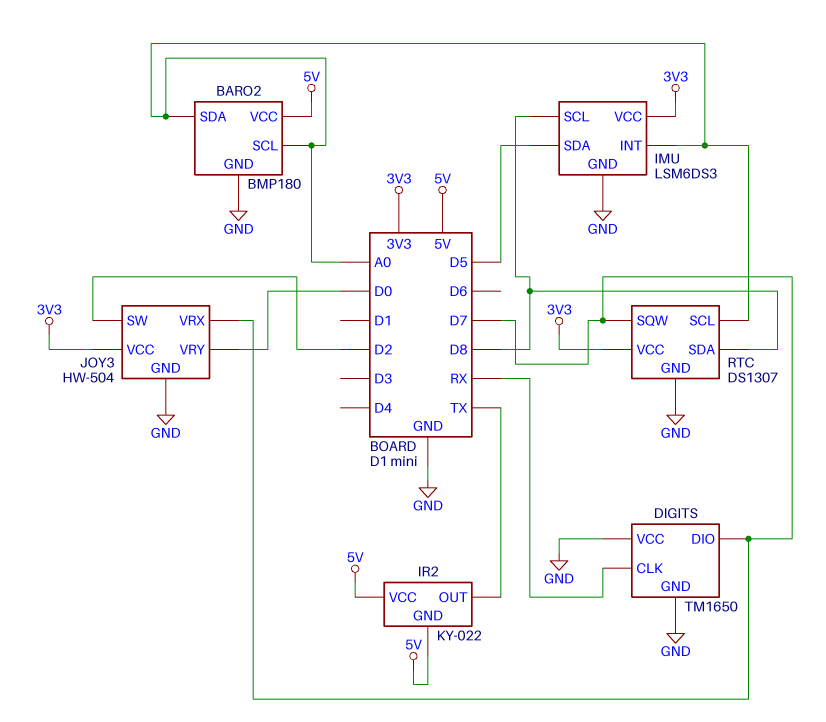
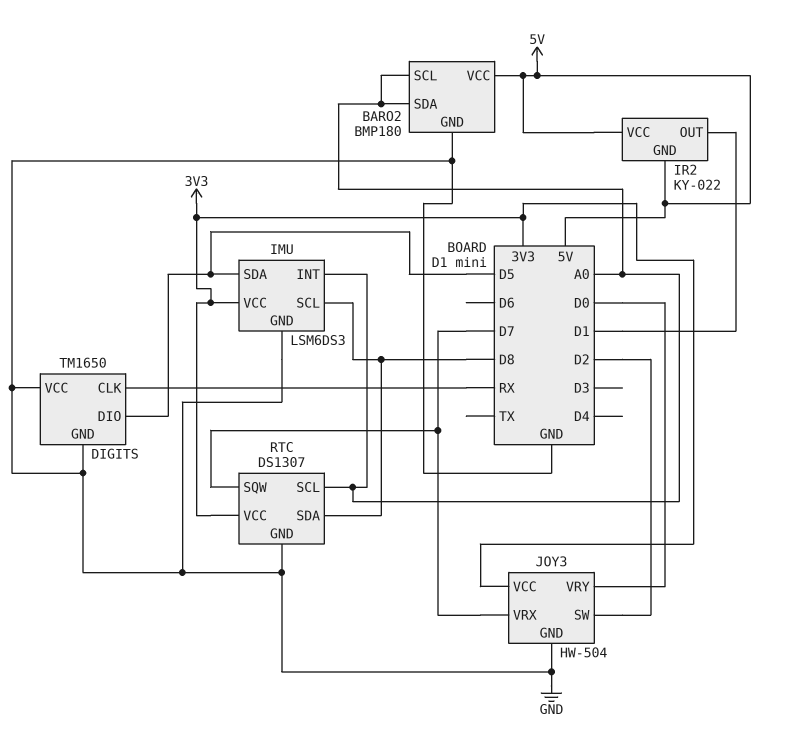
DIGITS pin DIO: D7 -> D5
IR2 pin OUT: TX -> D1

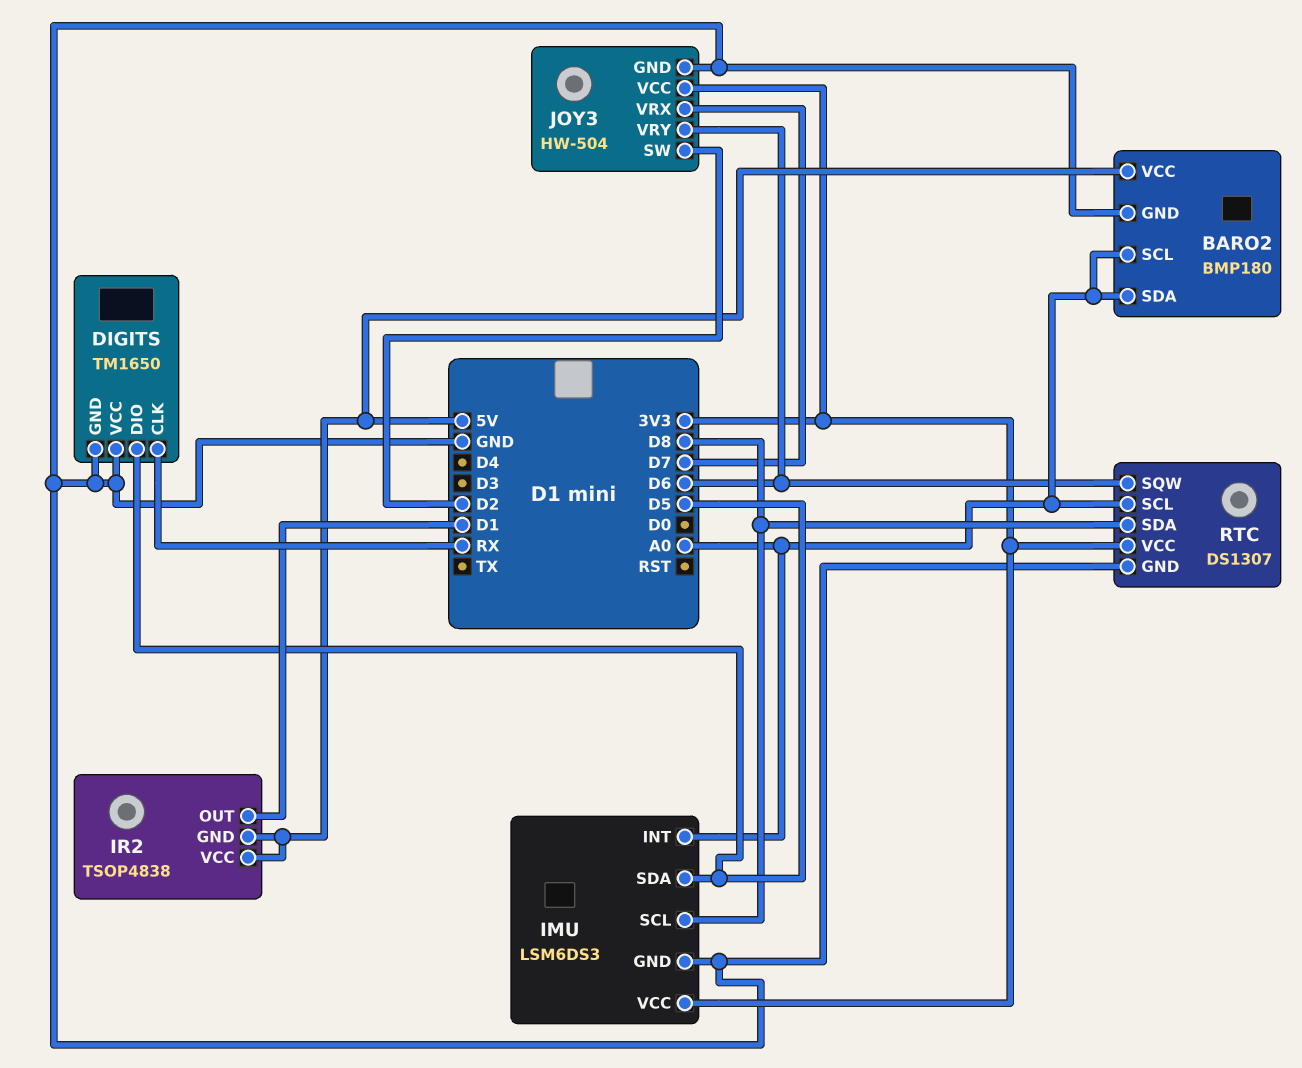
IR2: KY-022 -> TSOP4838
JOY3 pin VRY: D0 -> D6
RTC pin SQW: D7 -> D6

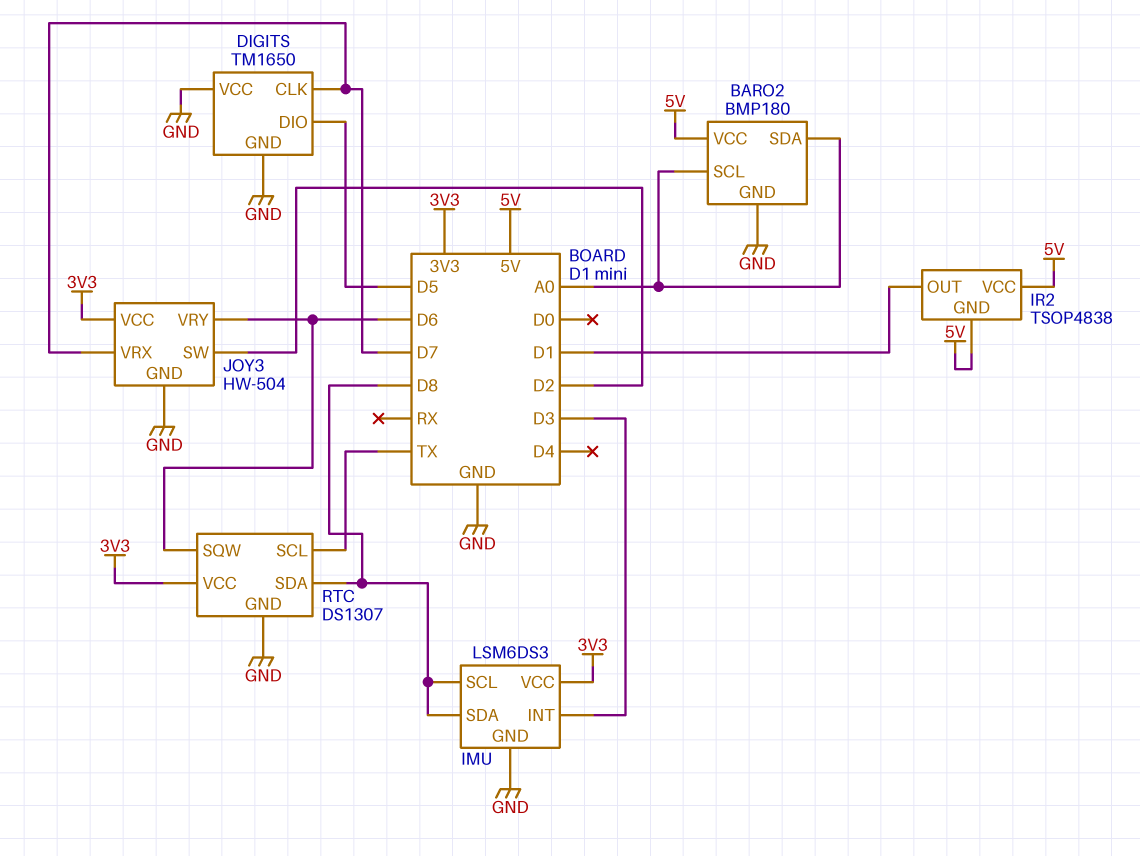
DIGITS pin CLK: RX -> D7
IMU pin INT: A0 -> D3
IMU pin SDA: D5 -> D8
RTC pin SCL: A0 -> TX

